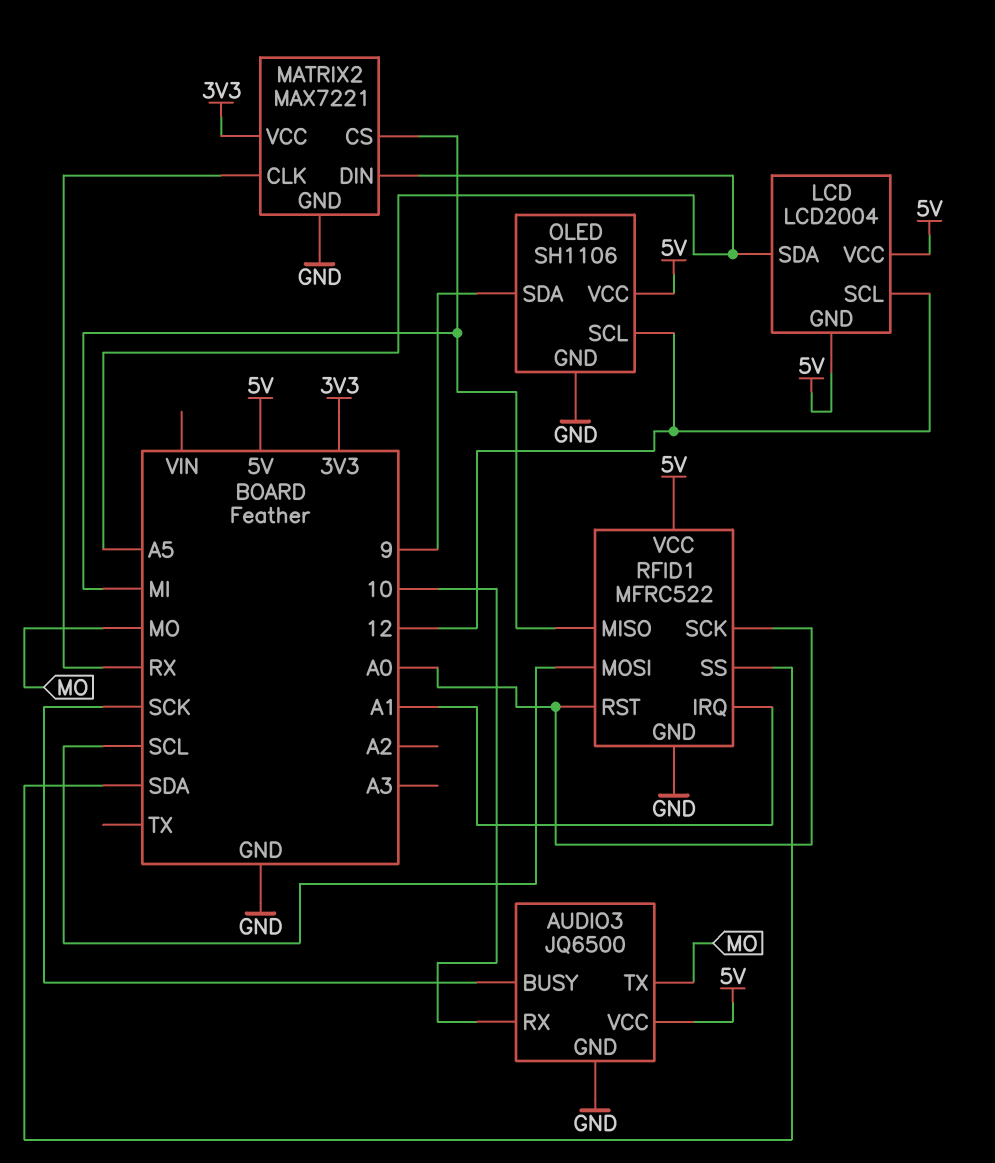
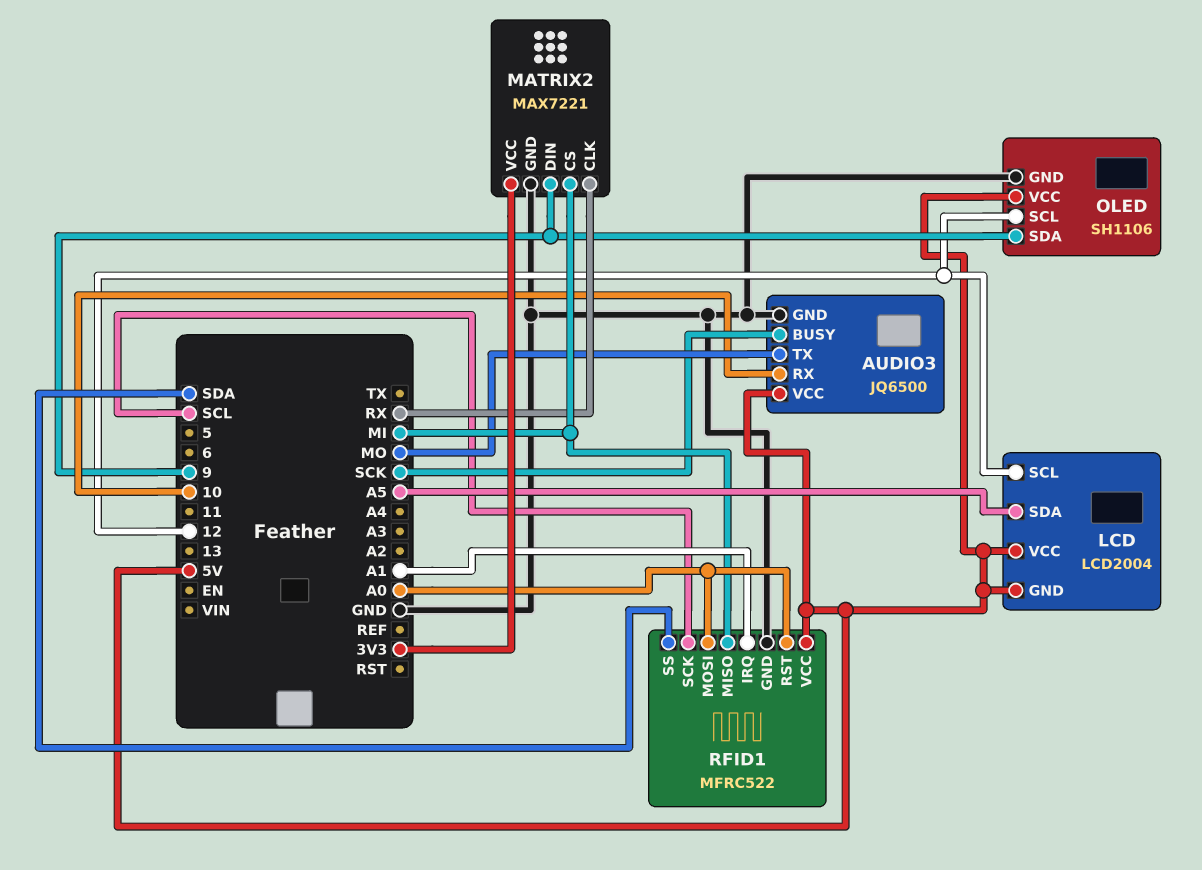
MATRIX2 pin DIN: A5 -> 9
RFID1 pin MOSI: SCL -> A0
RFID1 pin SCK: A0 -> SCL

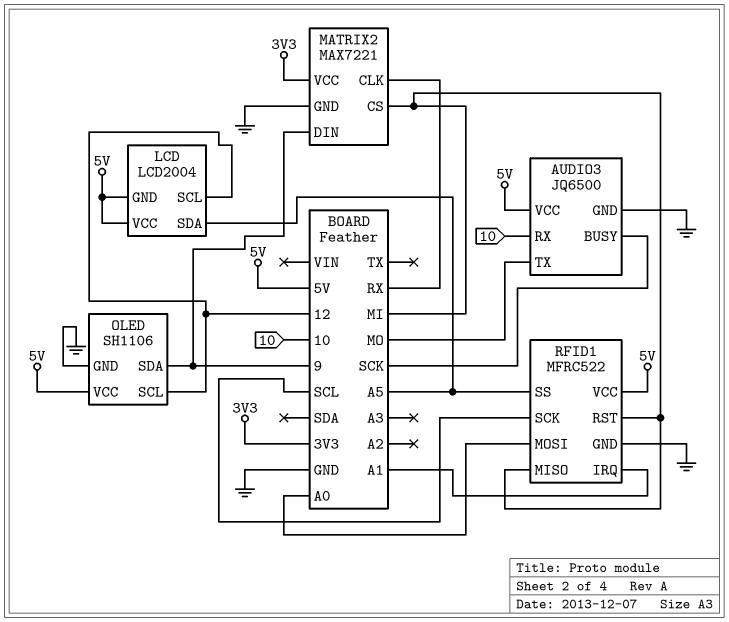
RFID1 pin RST: A0 -> MI
RFID1 pin SS: SDA -> A5

